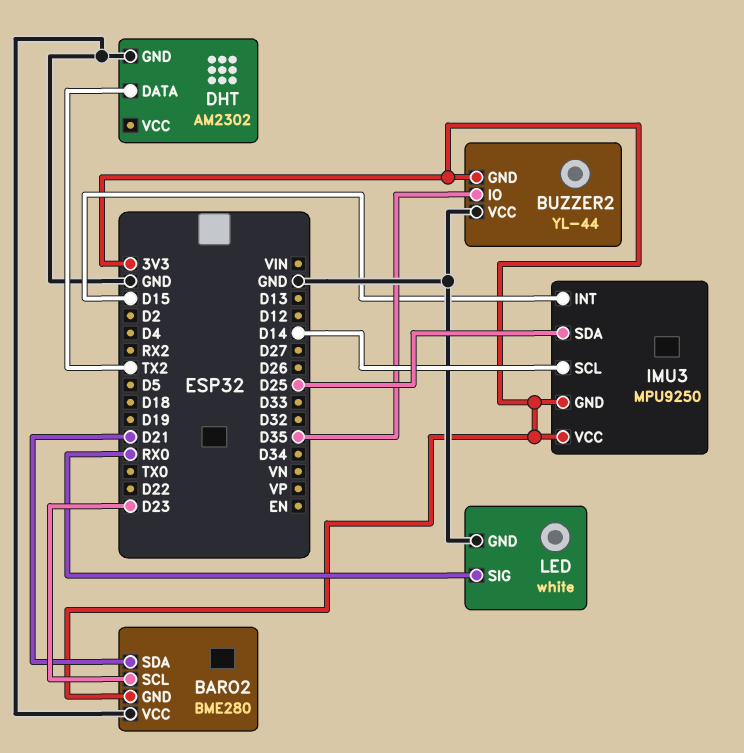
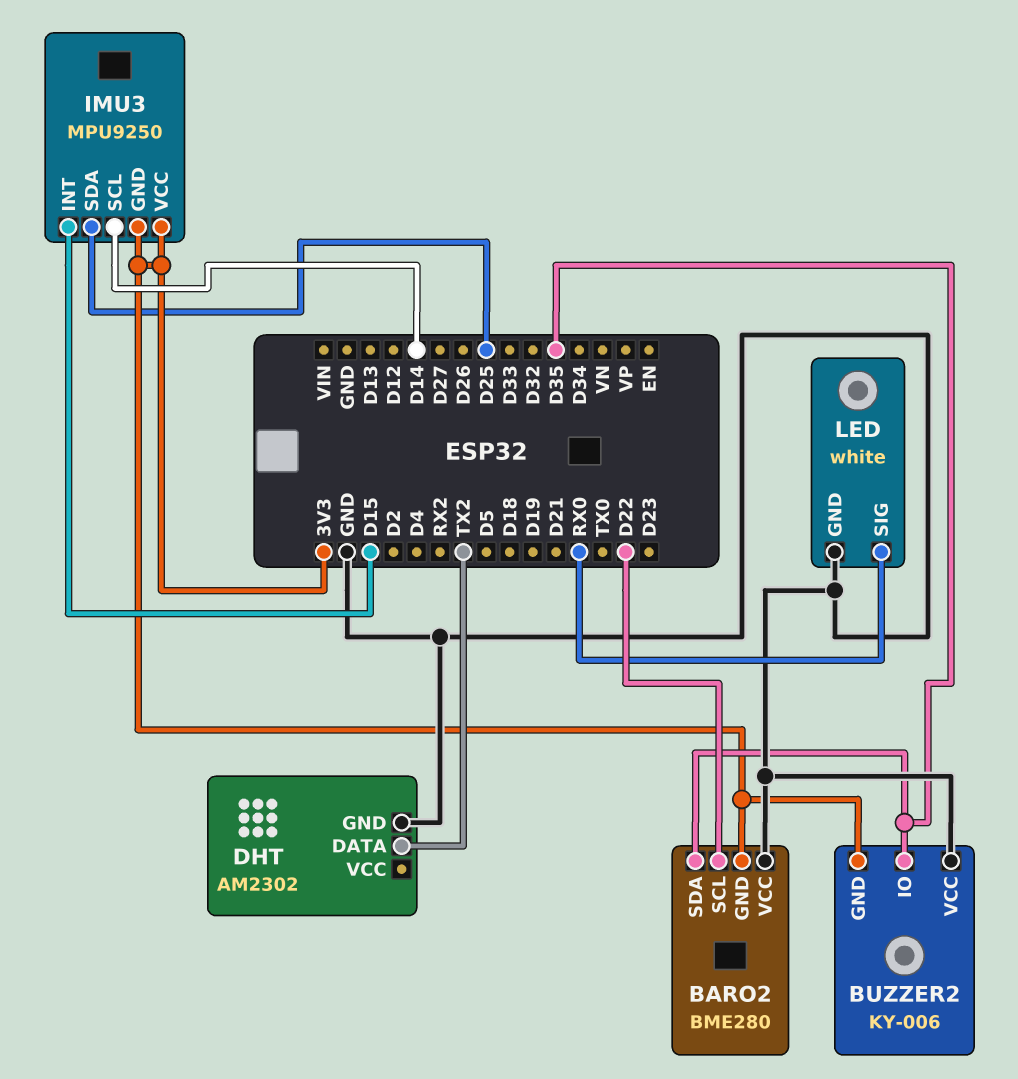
BARO2 pin SCL: D23 -> D22
BARO2 pin SDA: D21 -> D35
BUZZER2: YL-44 -> KY-006

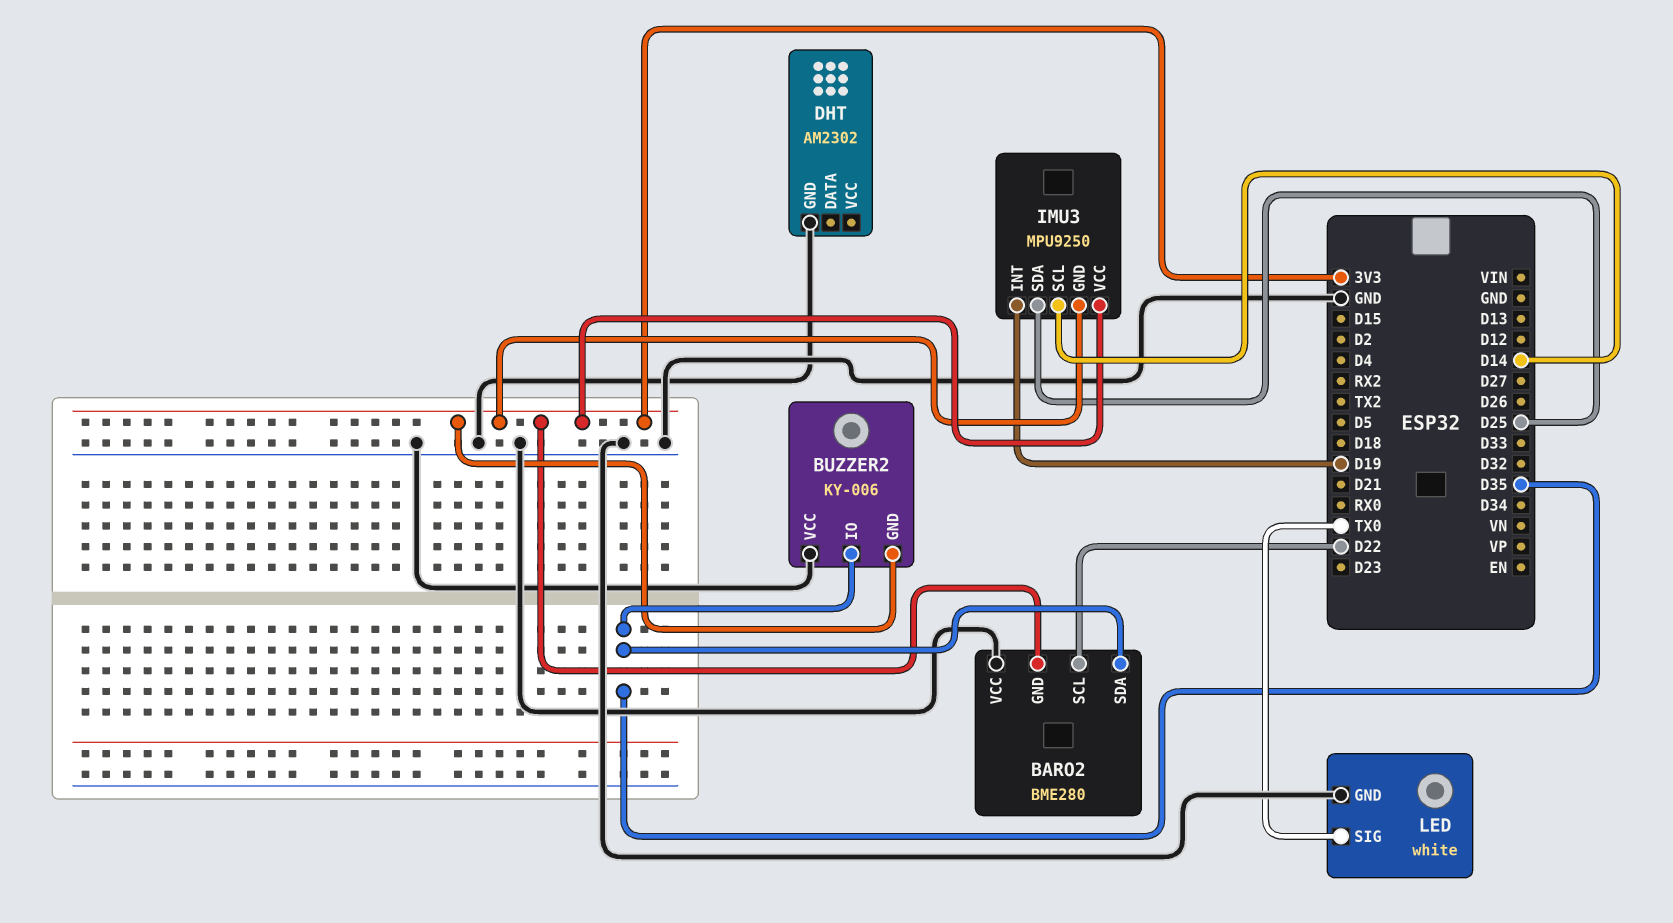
DHT pin DATA: TX2 -> none
IMU3 pin INT: D15 -> D19
LED pin SIG: RX0 -> TX0

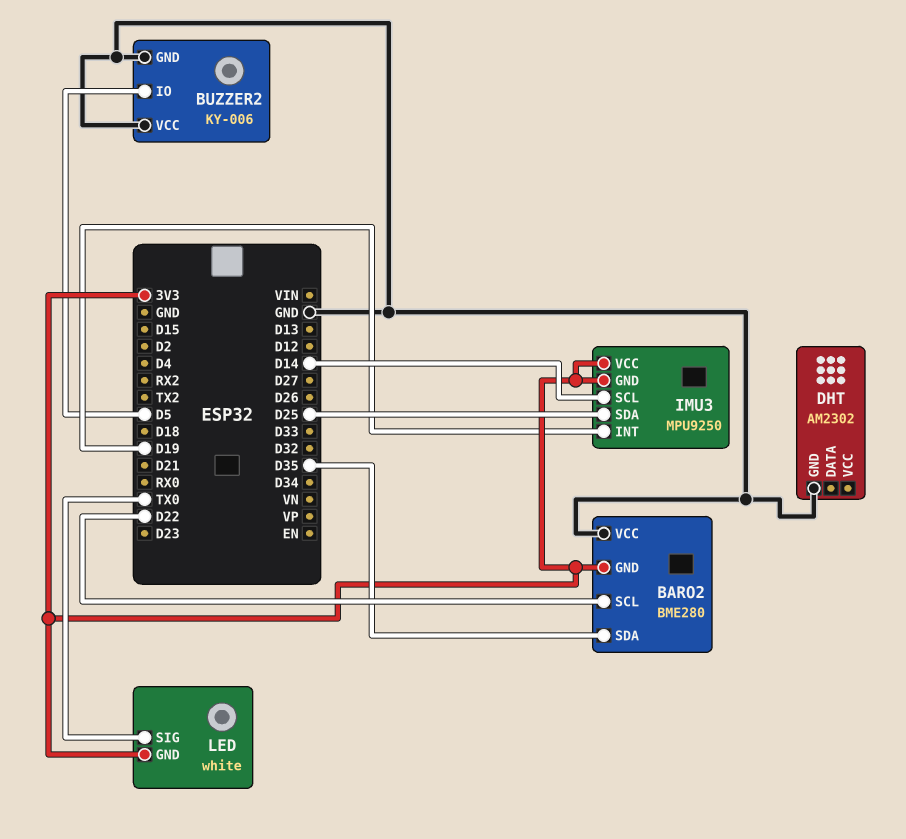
BUZZER2 pin GND: 3V3 -> GND
BUZZER2 pin IO: D35 -> D5
LED pin GND: GND -> 3V3

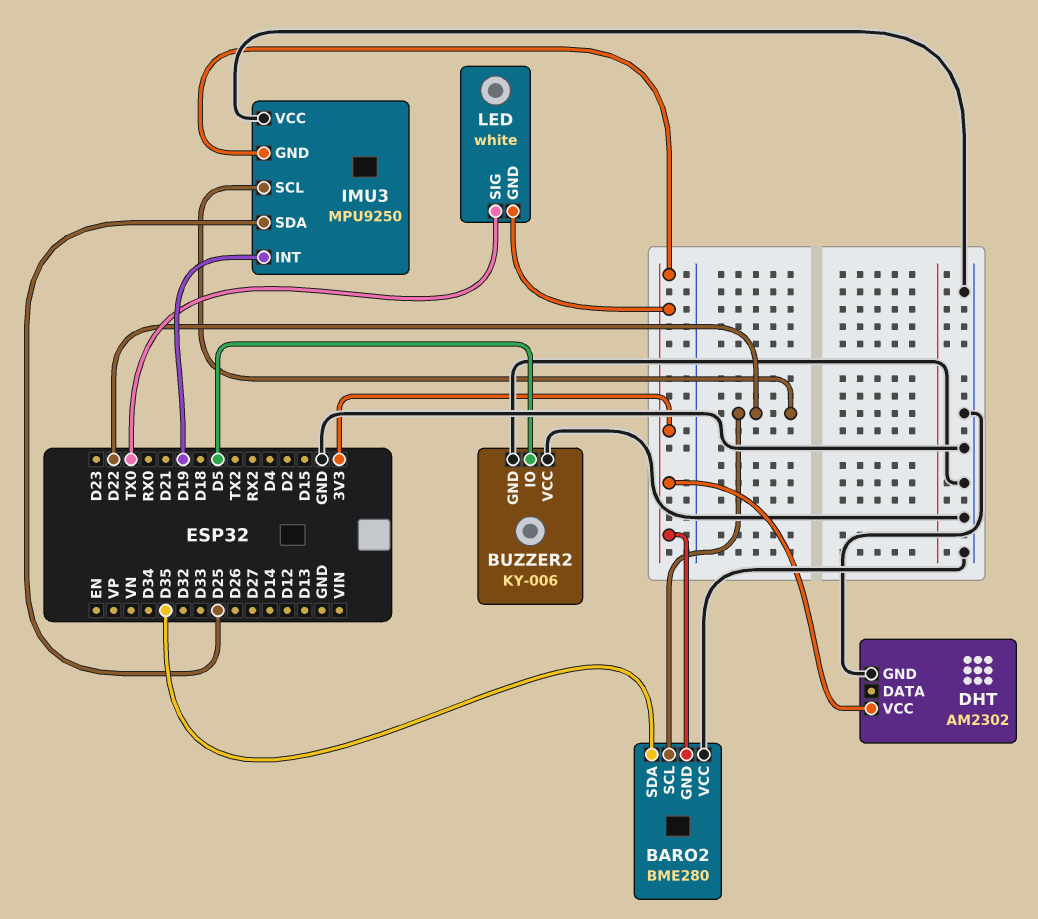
DHT pin VCC: none -> 3V3
IMU3 pin SCL: D14 -> D22
IMU3 pin VCC: 3V3 -> GND

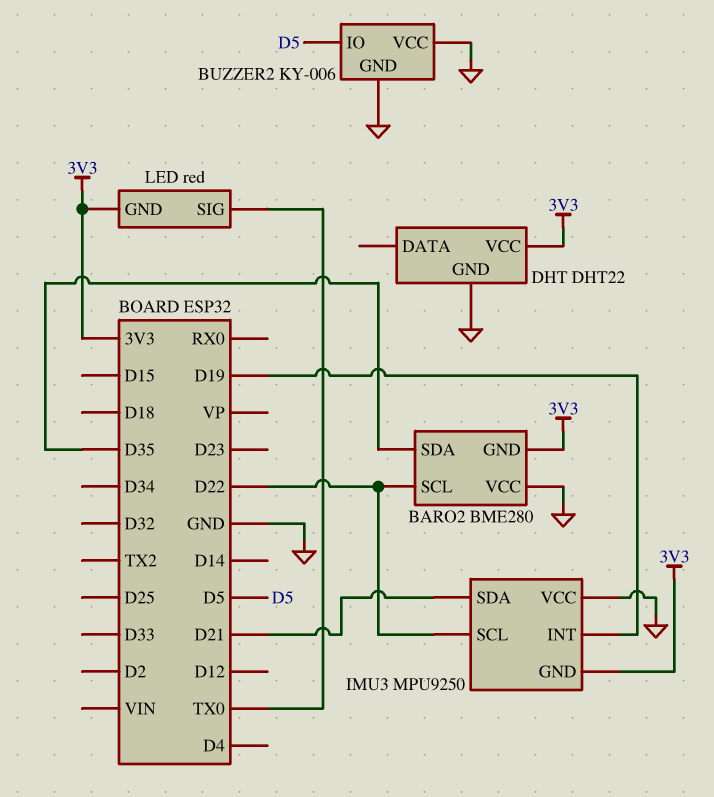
DHT: AM2302 -> DHT22
IMU3 pin SDA: D25 -> D21
LED: white -> red

